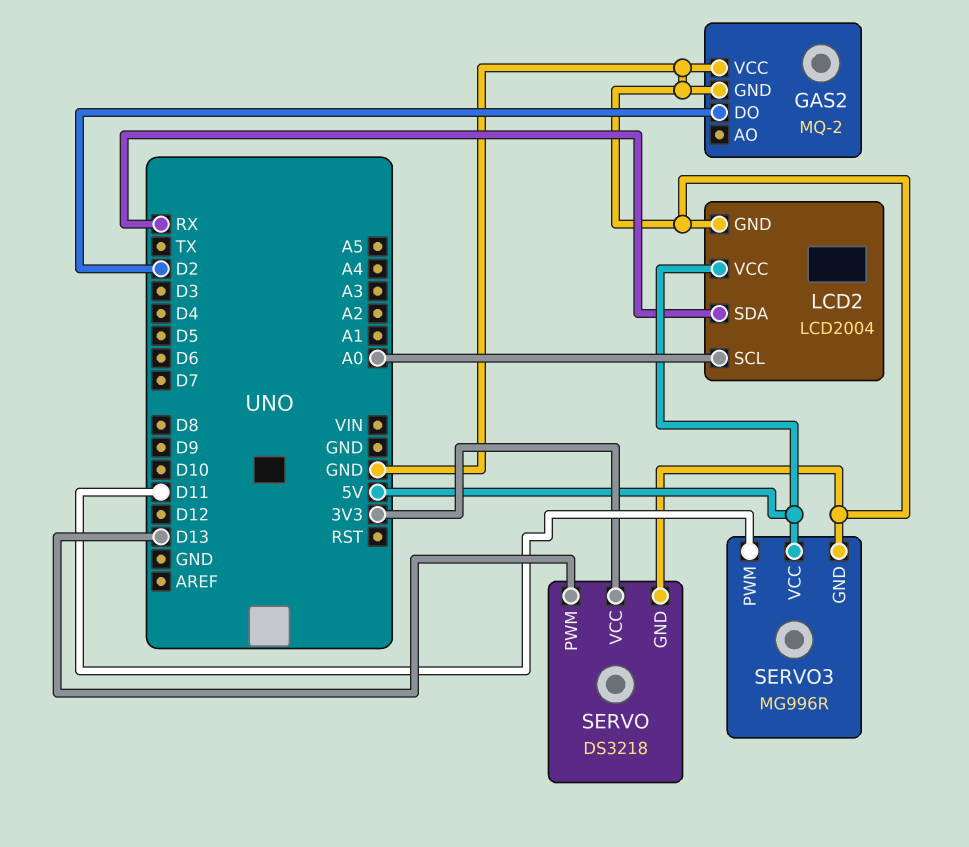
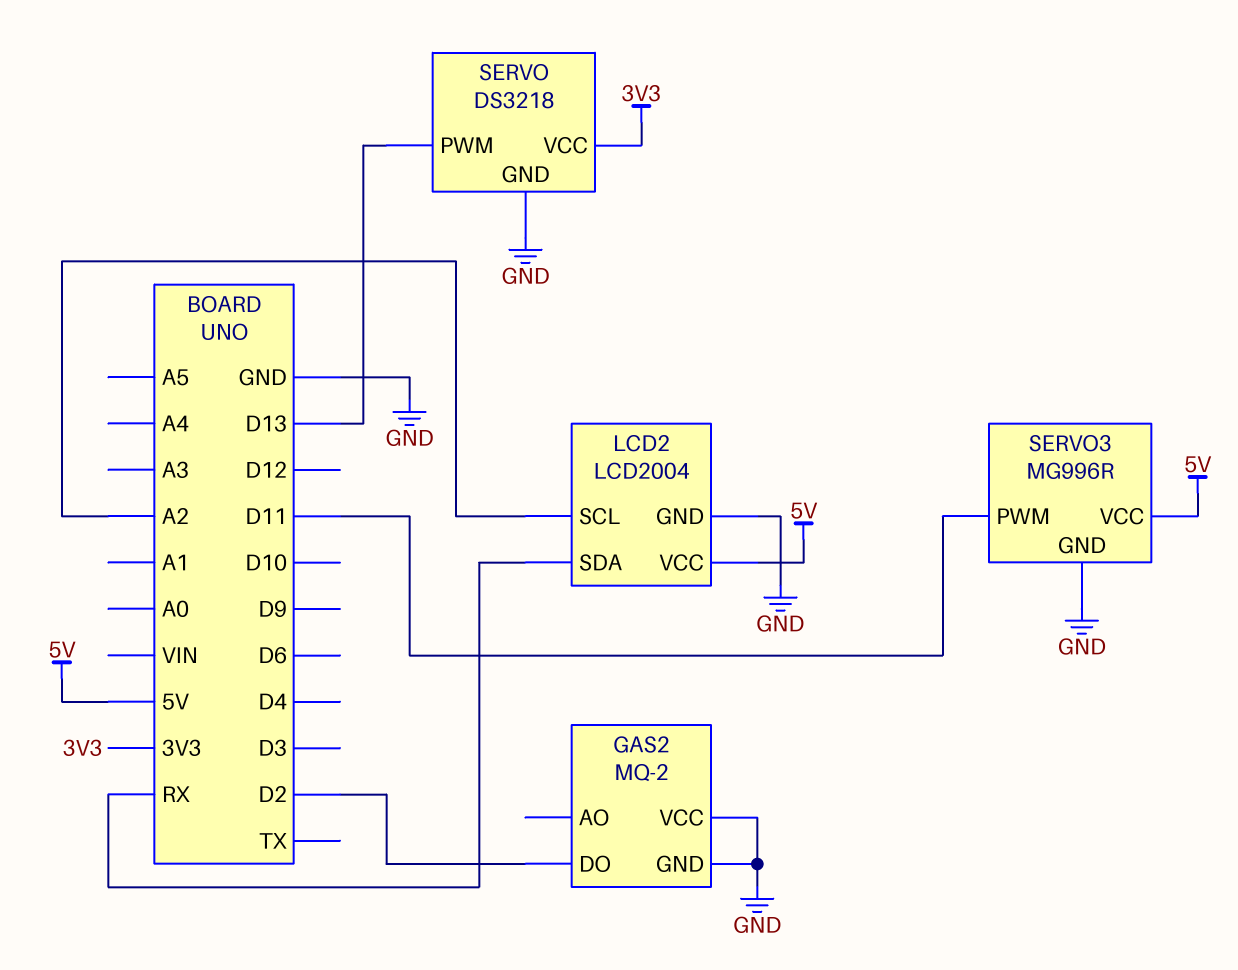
LCD2 pin SCL: A0 -> A2

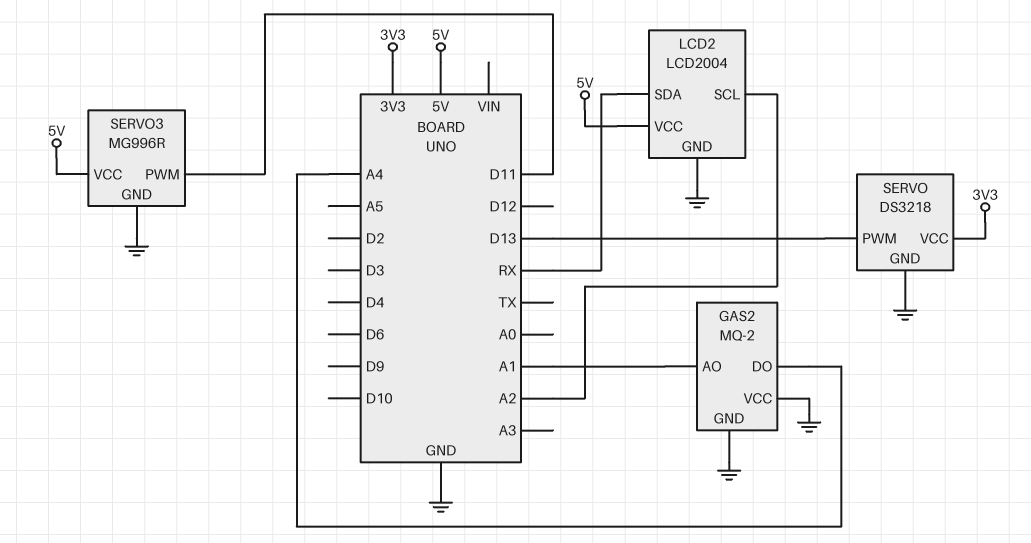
GAS2 pin AO: none -> A1
GAS2 pin DO: D2 -> A4

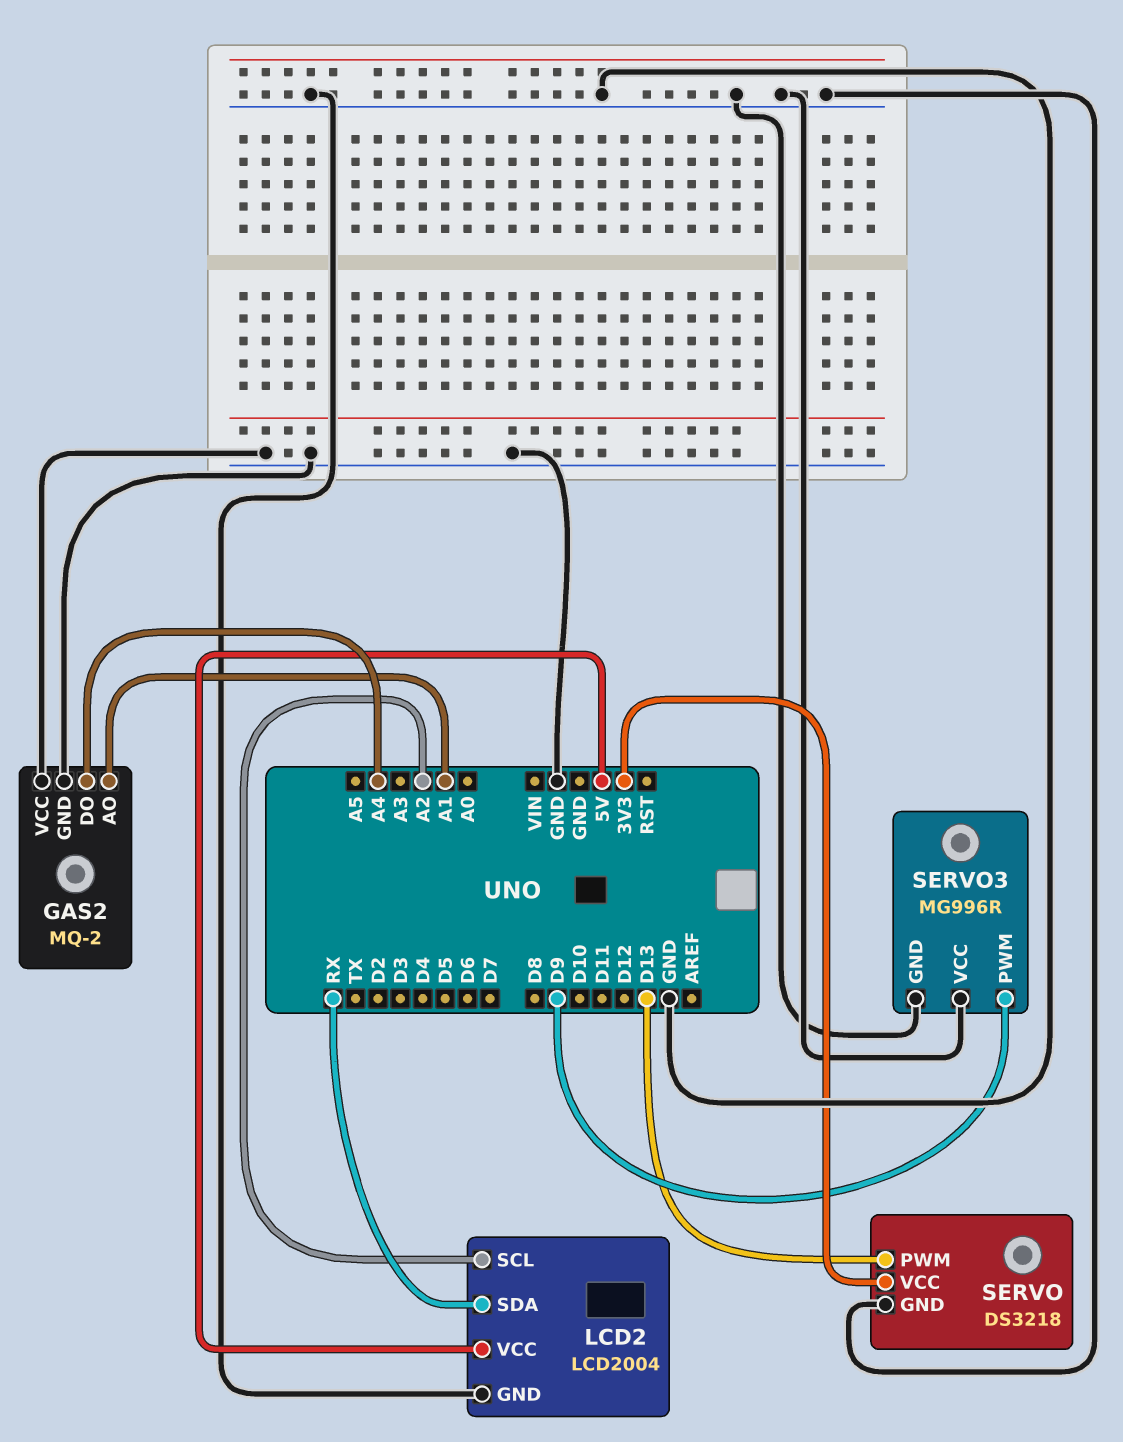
SERVO3 pin PWM: D11 -> D9
SERVO3 pin VCC: 5V -> GND

